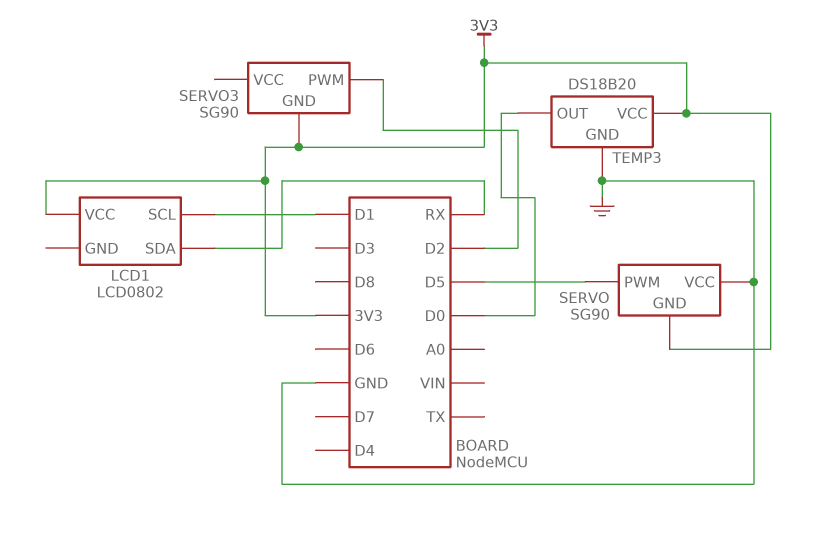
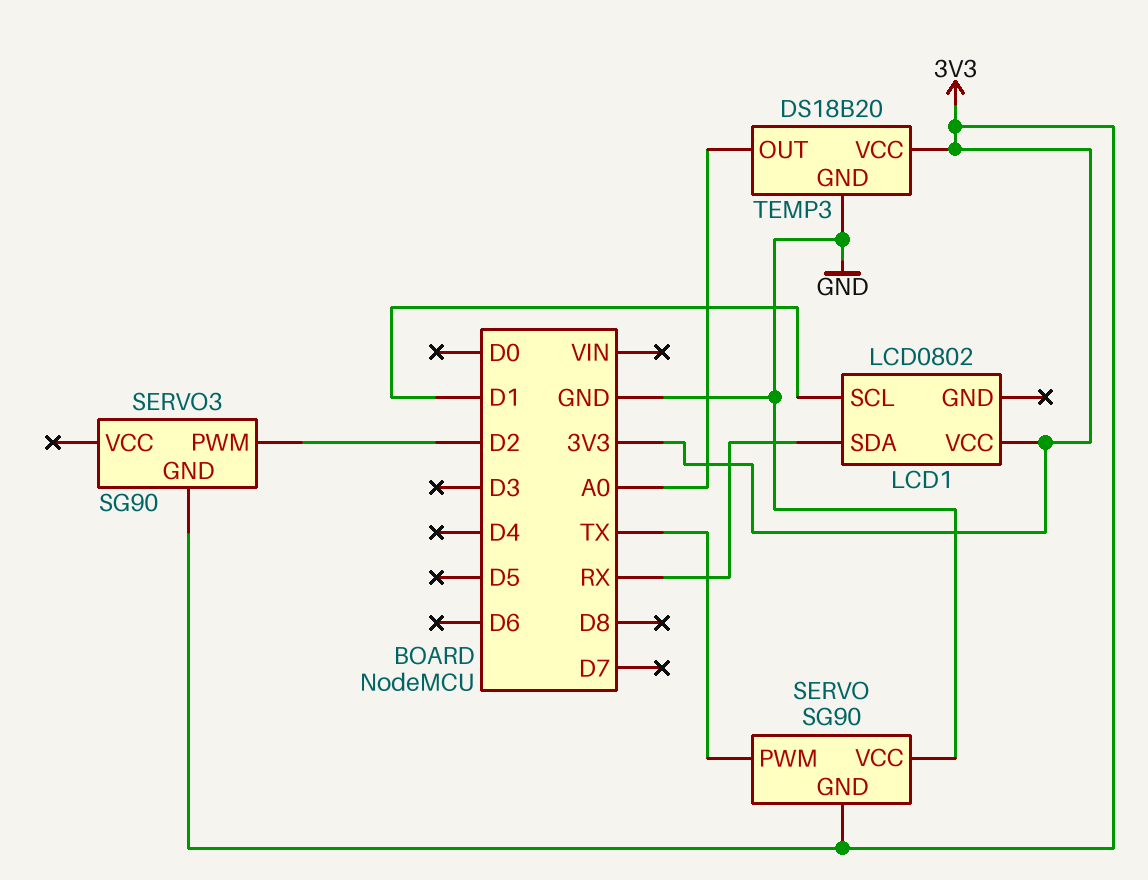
SERVO pin PWM: D5 -> TX
TEMP3 pin OUT: D0 -> A0

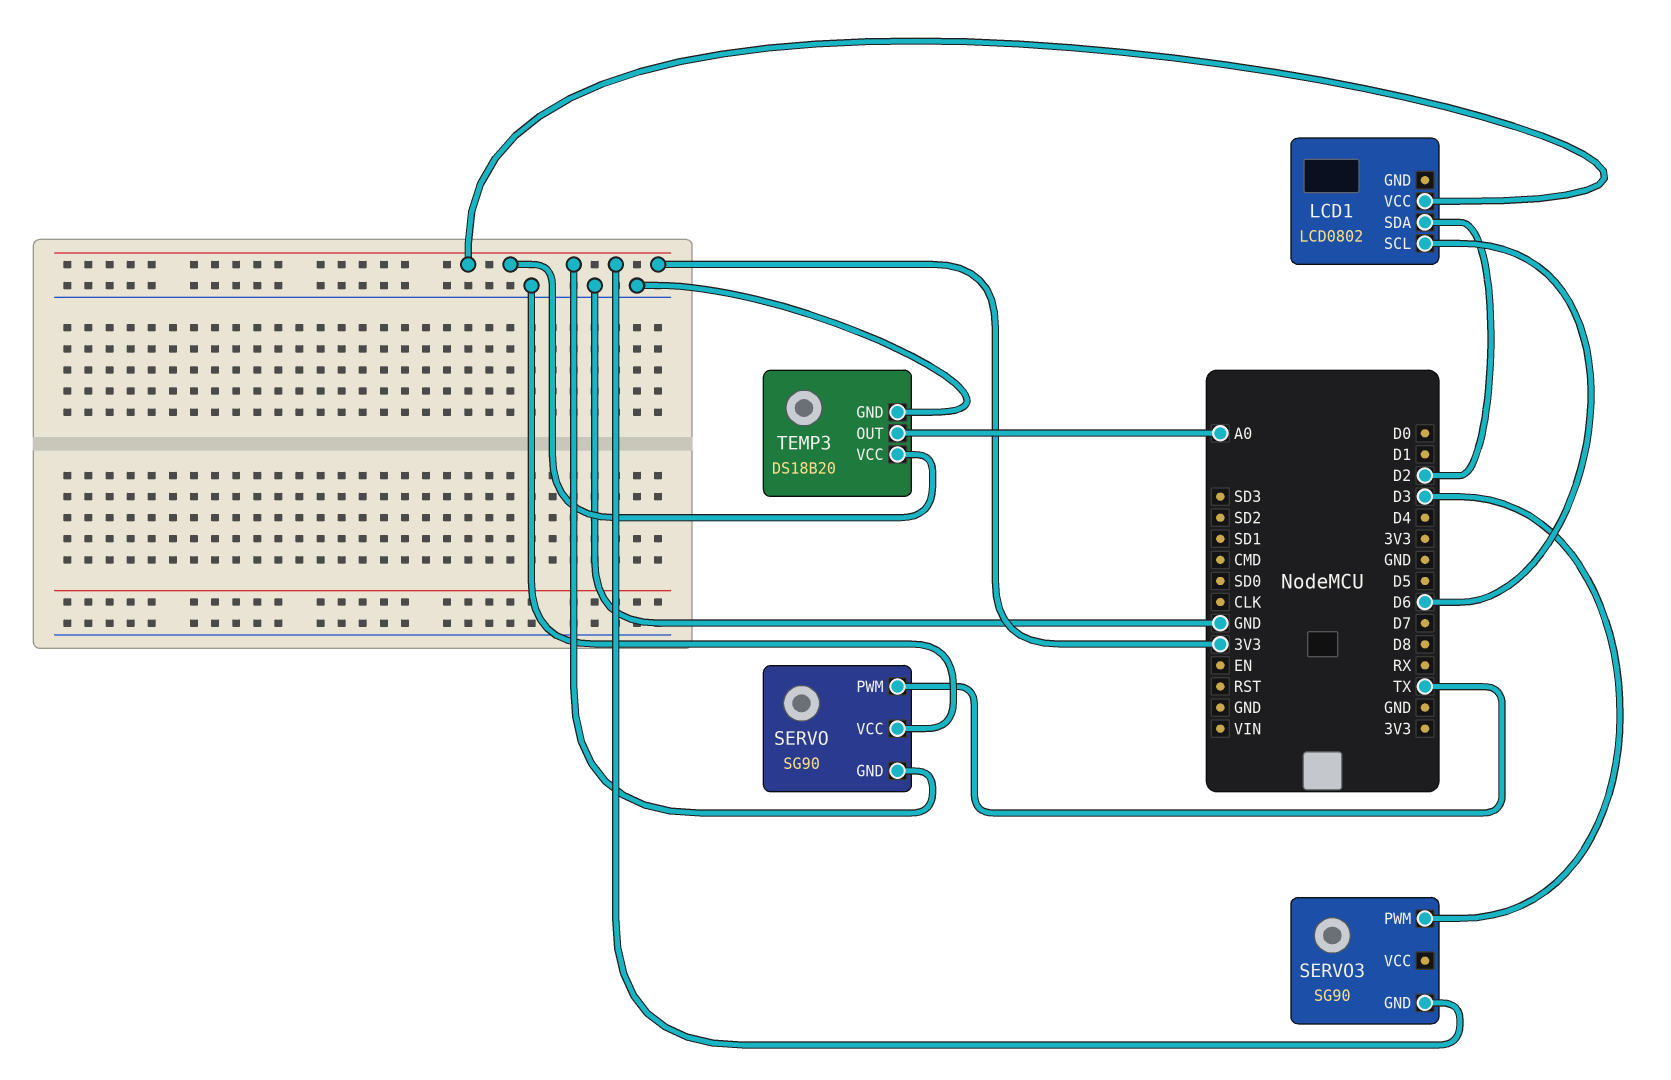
LCD1 pin SCL: D1 -> D6
LCD1 pin SDA: RX -> D2
SERVO3 pin PWM: D2 -> D3

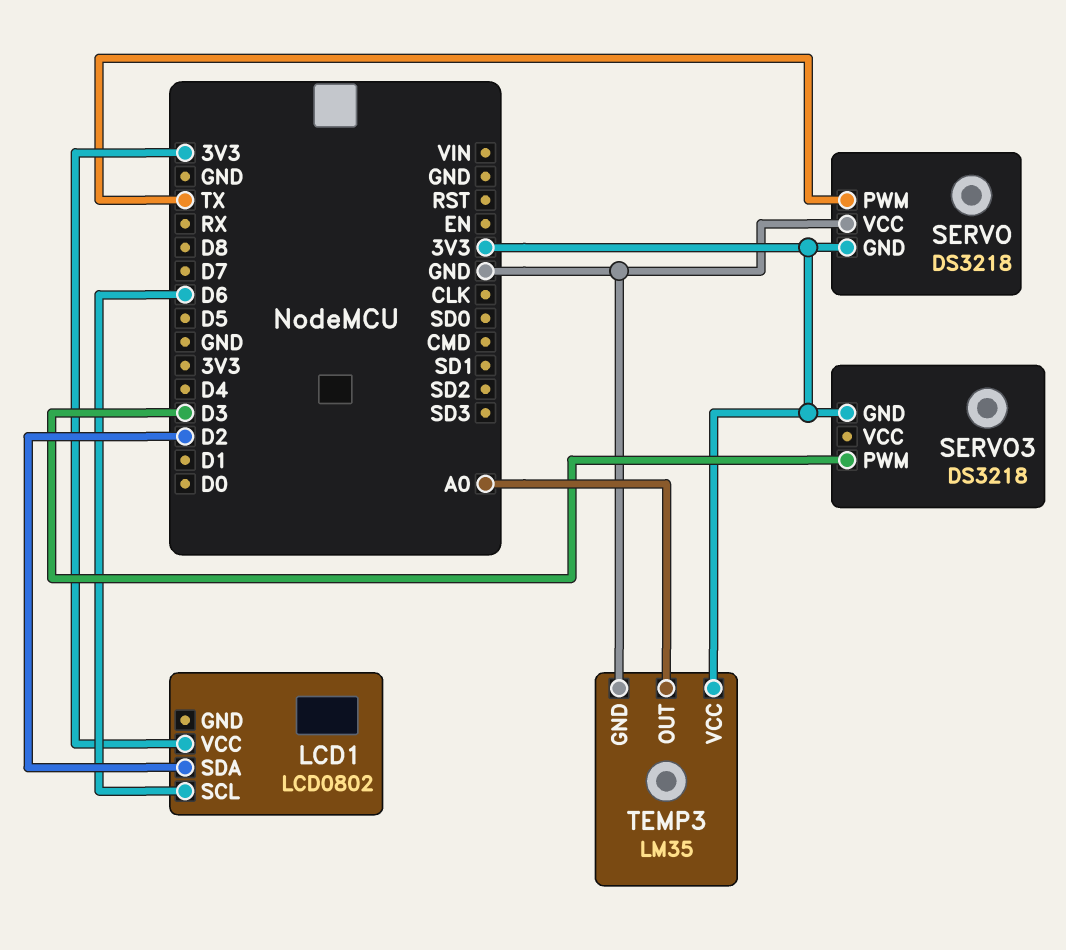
SERVO: SG90 -> DS3218
SERVO3: SG90 -> DS3218
TEMP3: DS18B20 -> LM35

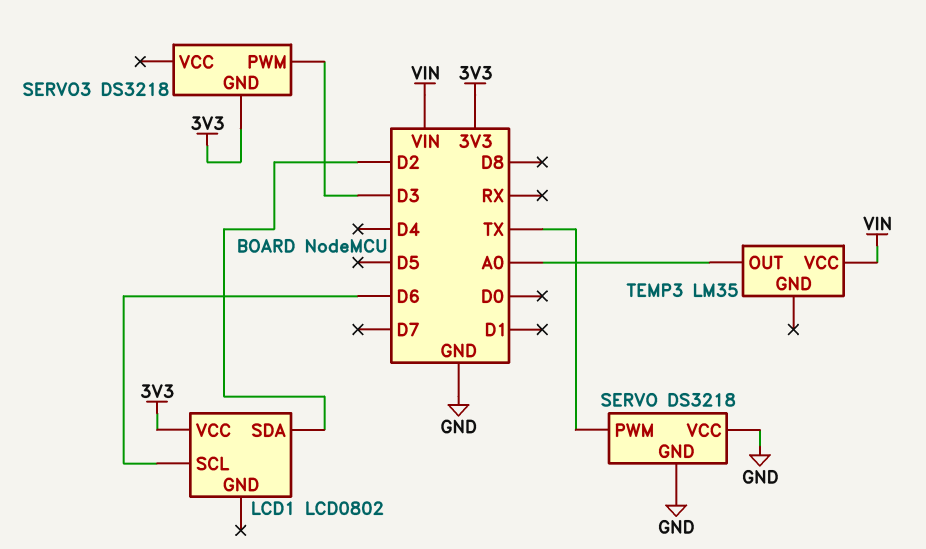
SERVO pin GND: 3V3 -> GND
TEMP3 pin GND: GND -> none
TEMP3 pin VCC: 3V3 -> VIN

